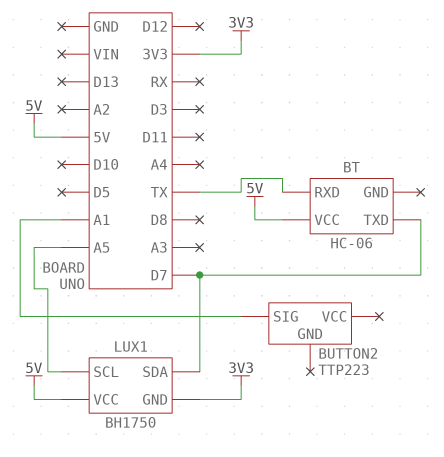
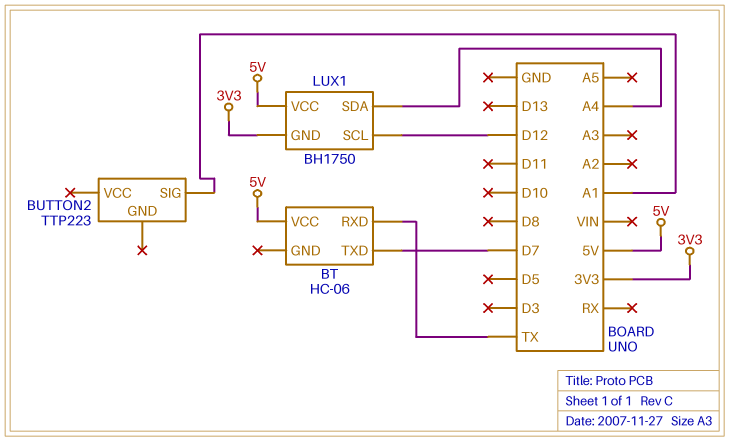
LUX1 pin SCL: A5 -> D12
LUX1 pin SDA: D7 -> A4

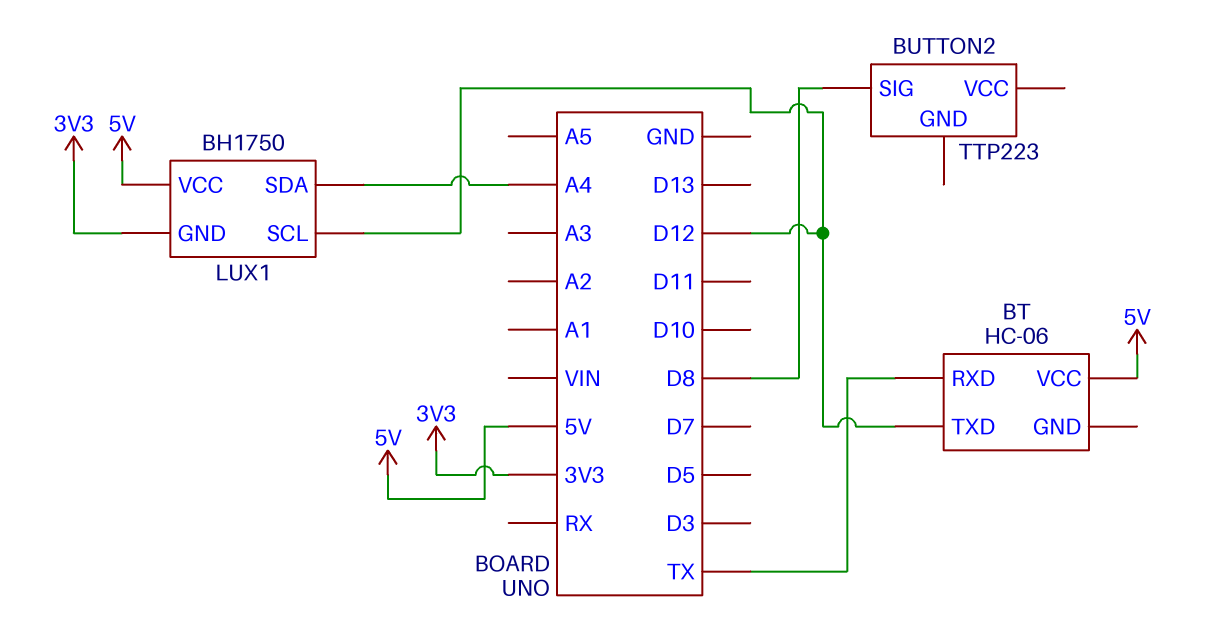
BT pin TXD: D7 -> D12
BUTTON2 pin SIG: A1 -> D8

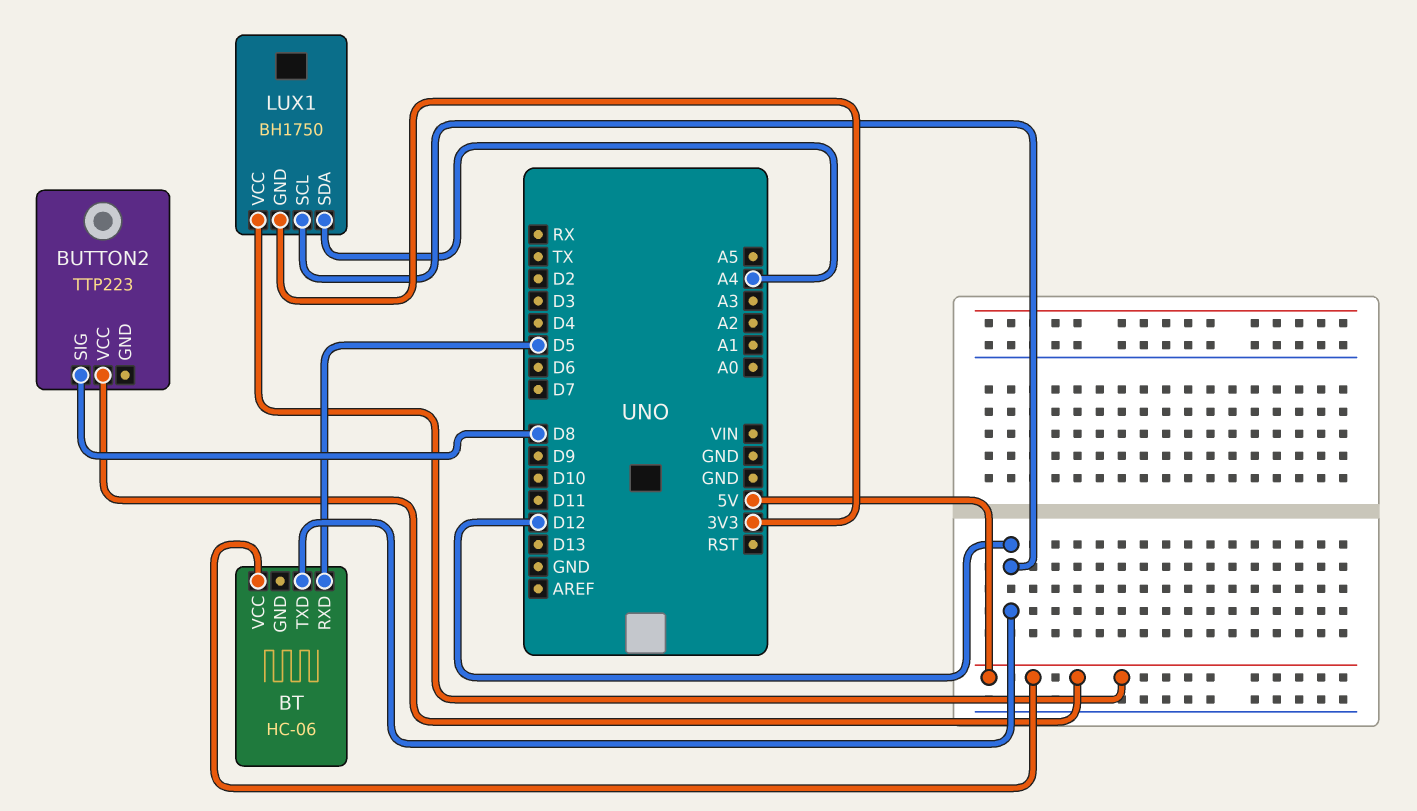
BT pin RXD: TX -> D5
BUTTON2 pin VCC: none -> 5V

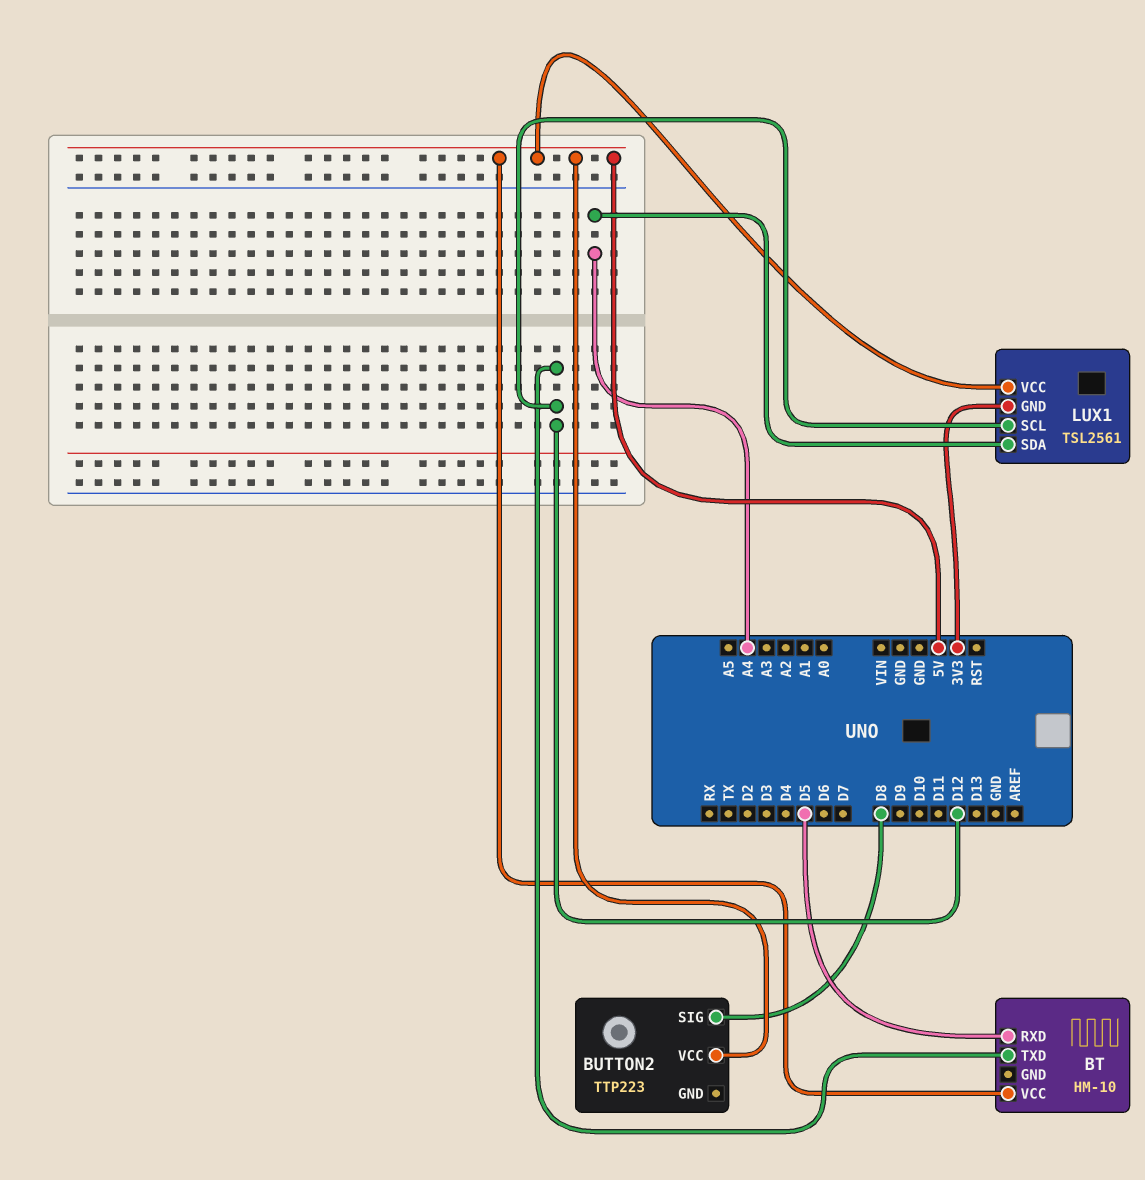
BT: HC-06 -> HM-10
LUX1: BH1750 -> TSL2561

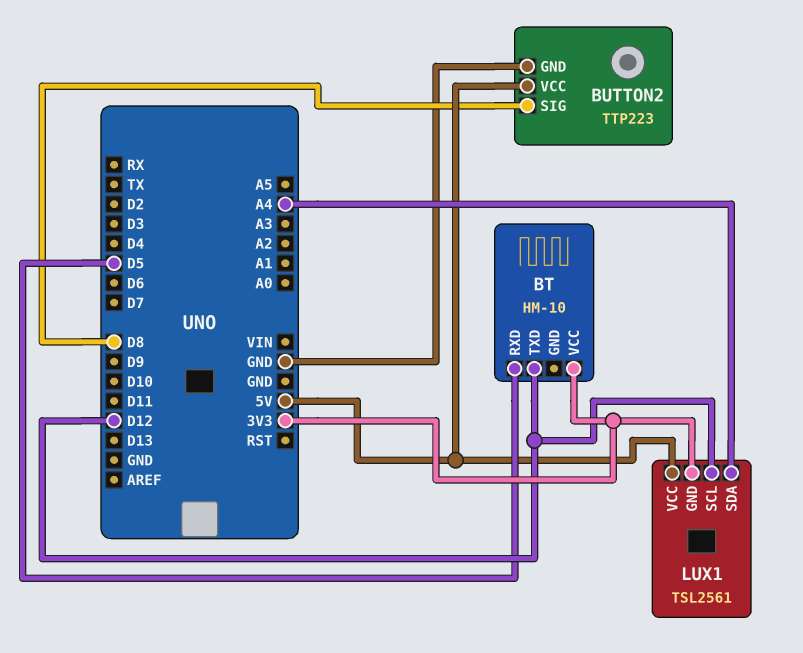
BT pin VCC: 5V -> 3V3
BUTTON2 pin GND: none -> GND

